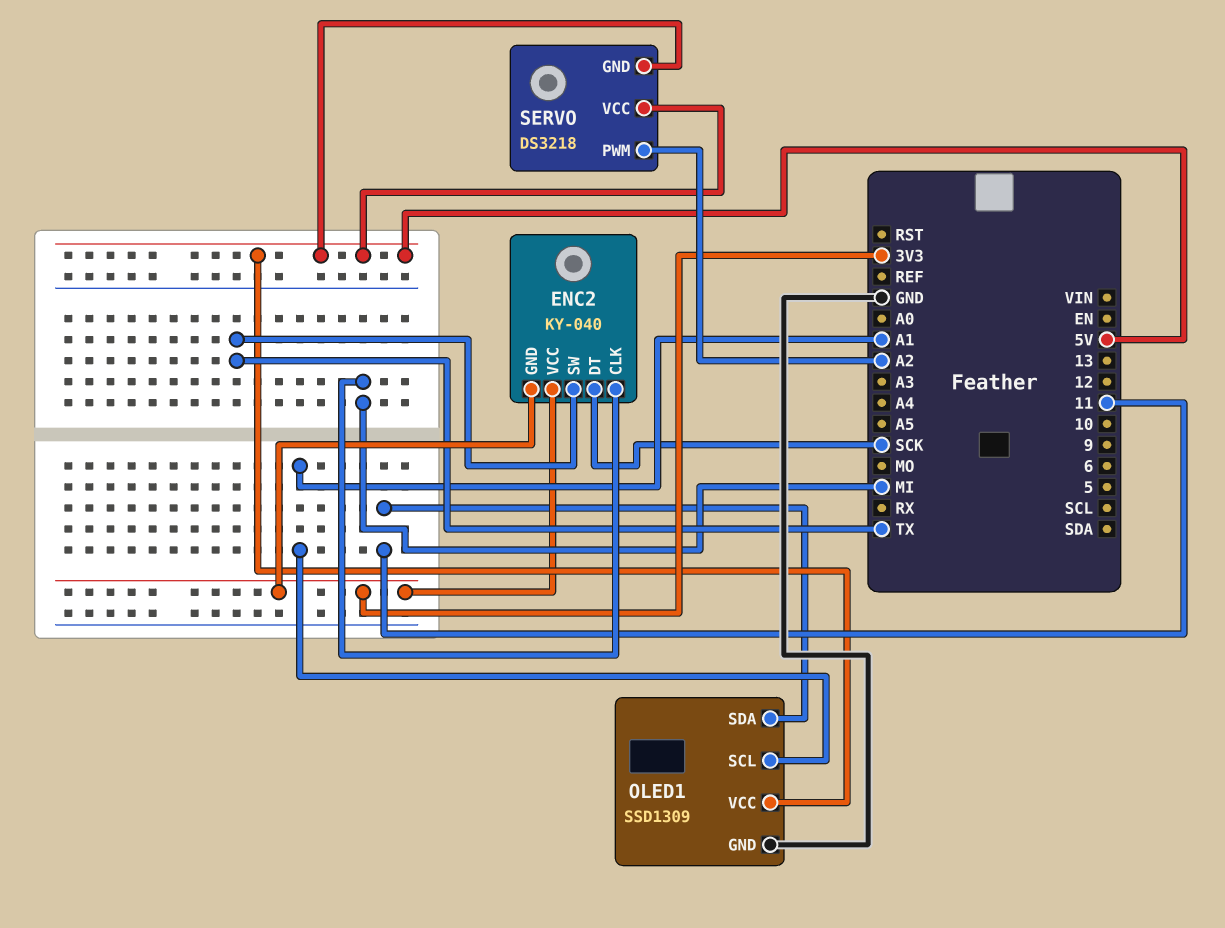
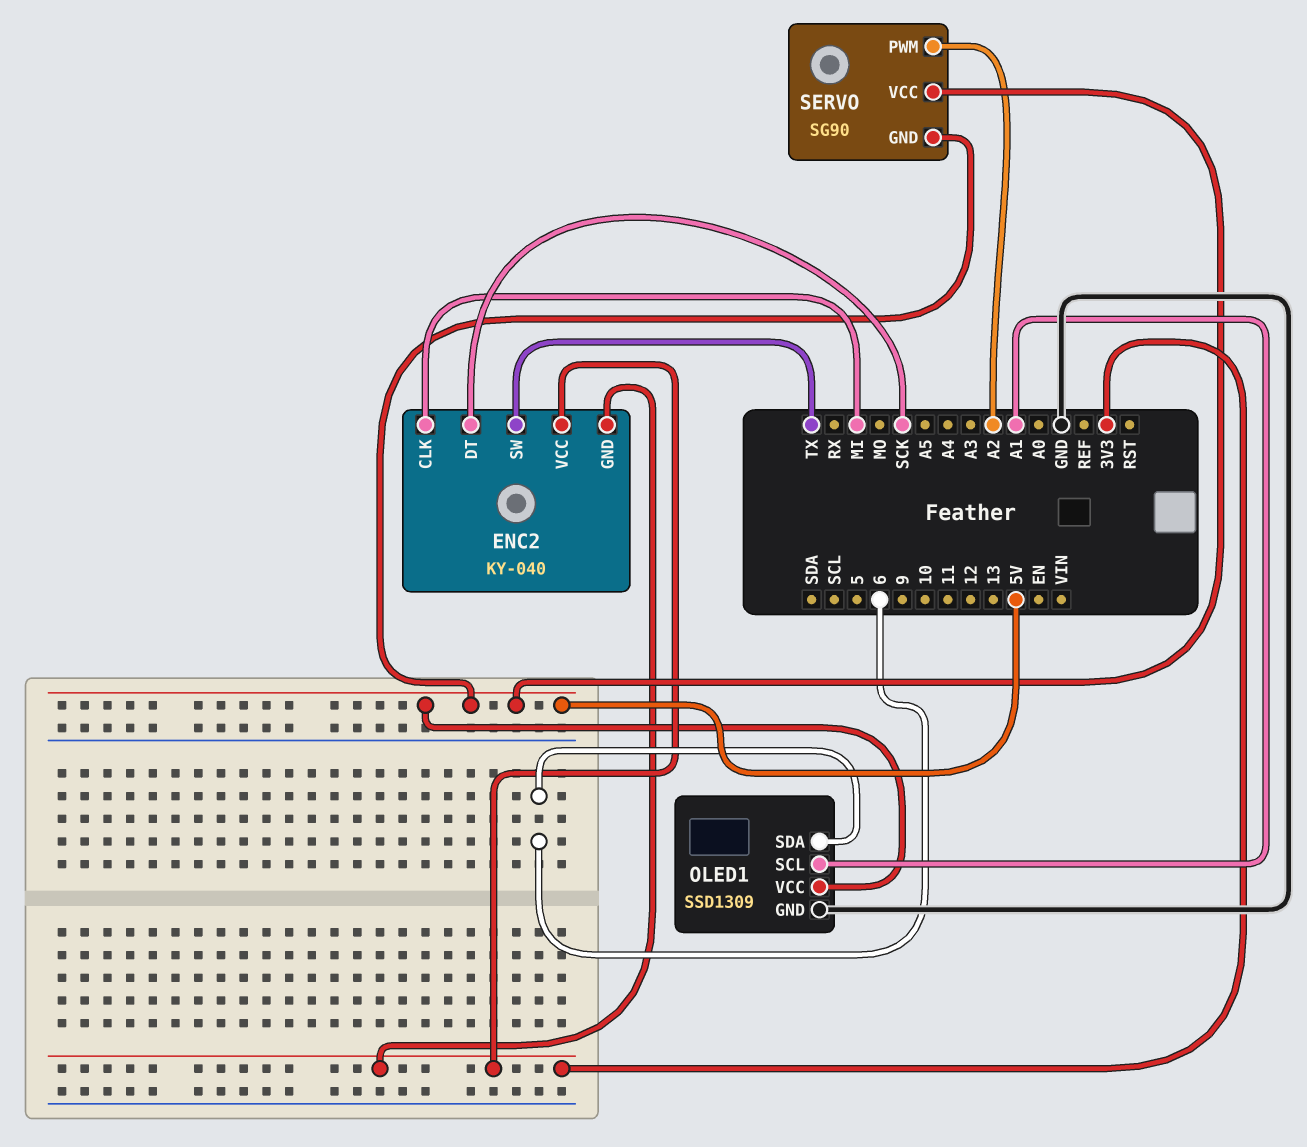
OLED1 pin SDA: 11 -> 6
SERVO: DS3218 -> SG90

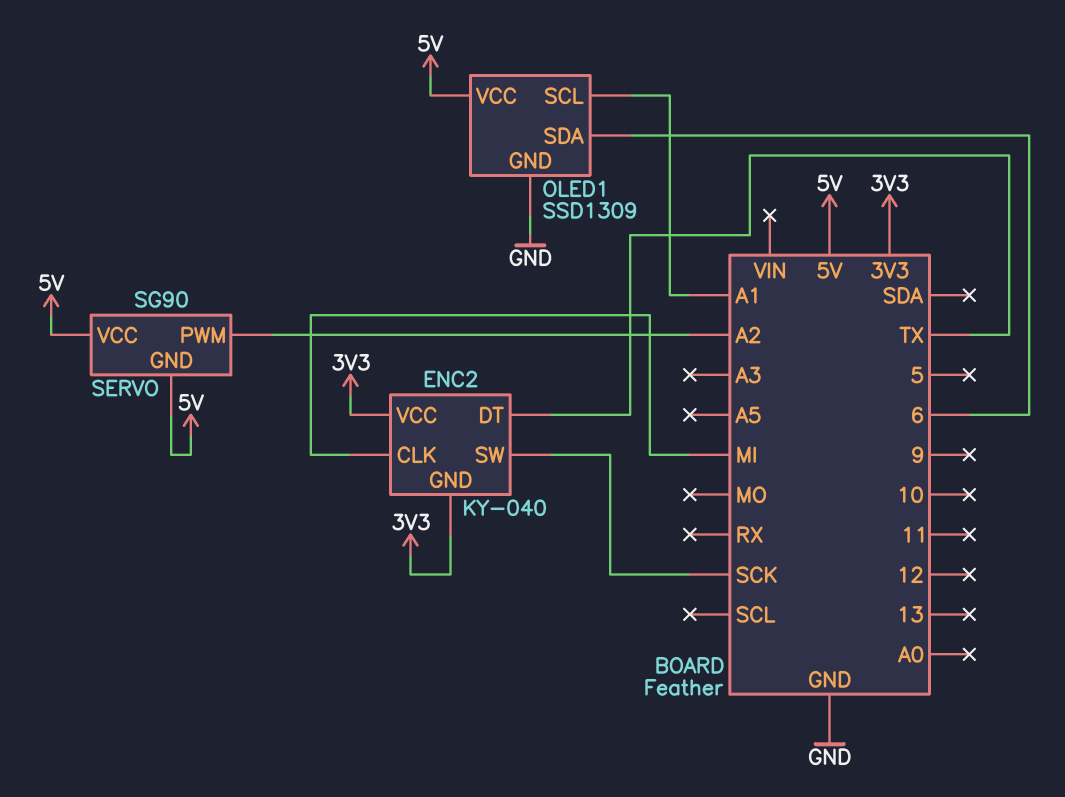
ENC2 pin DT: SCK -> TX
ENC2 pin SW: TX -> SCK

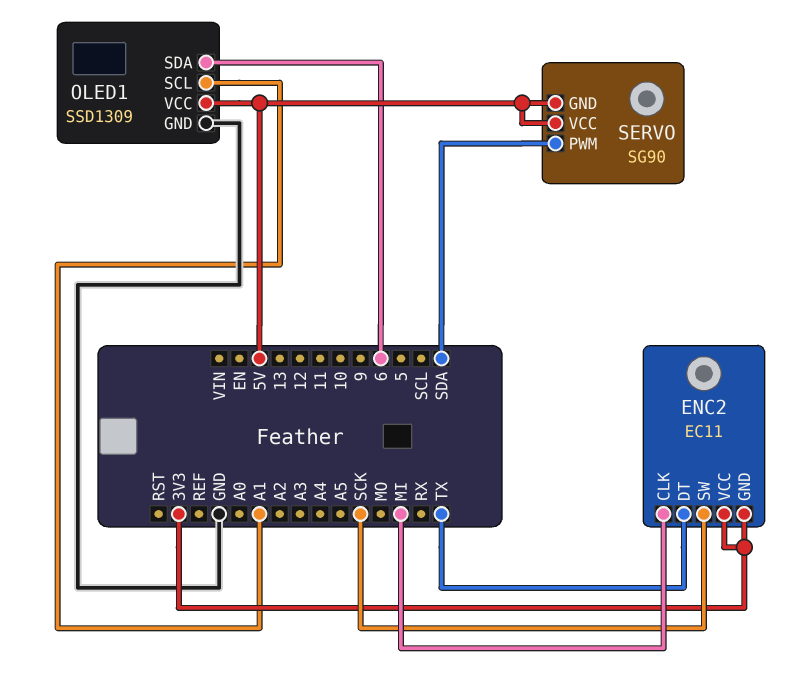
ENC2: KY-040 -> EC11
SERVO pin PWM: A2 -> SDA

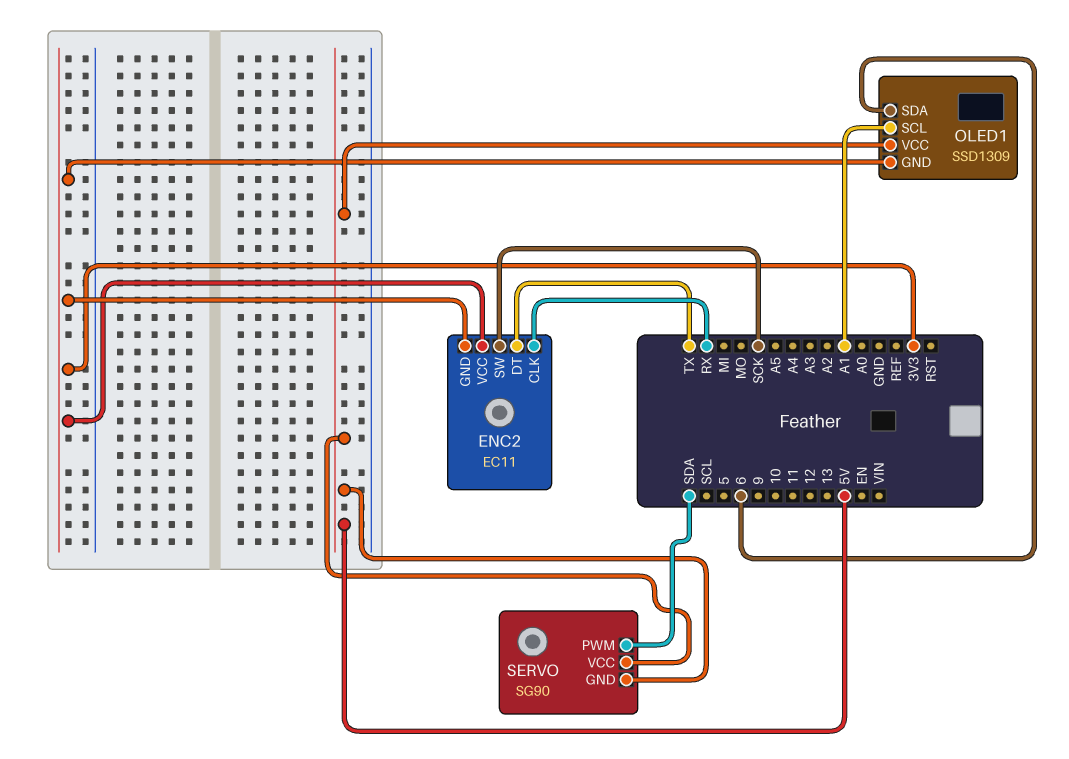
ENC2 pin CLK: MI -> RX
OLED1 pin GND: GND -> 3V3

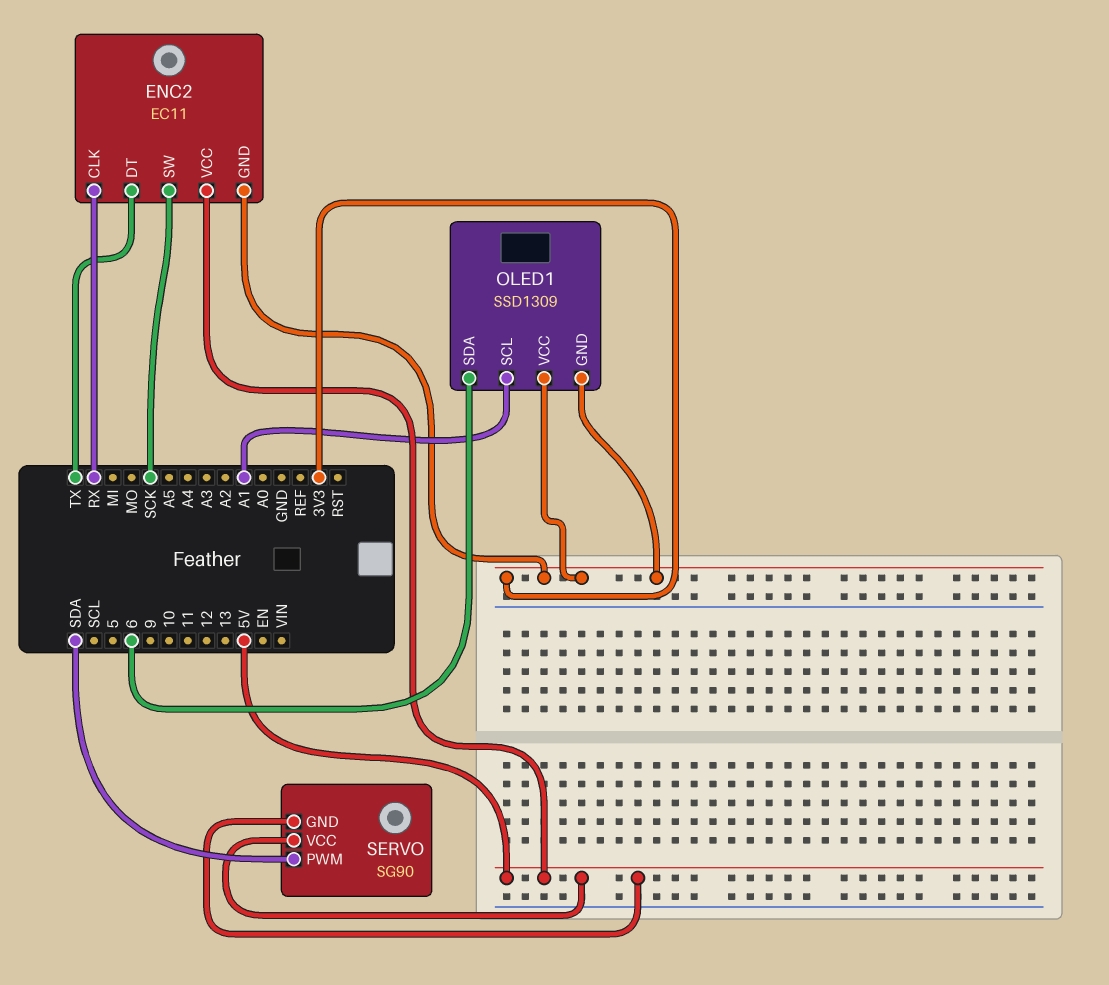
ENC2 pin VCC: 3V3 -> 5V
OLED1 pin VCC: 5V -> 3V3

